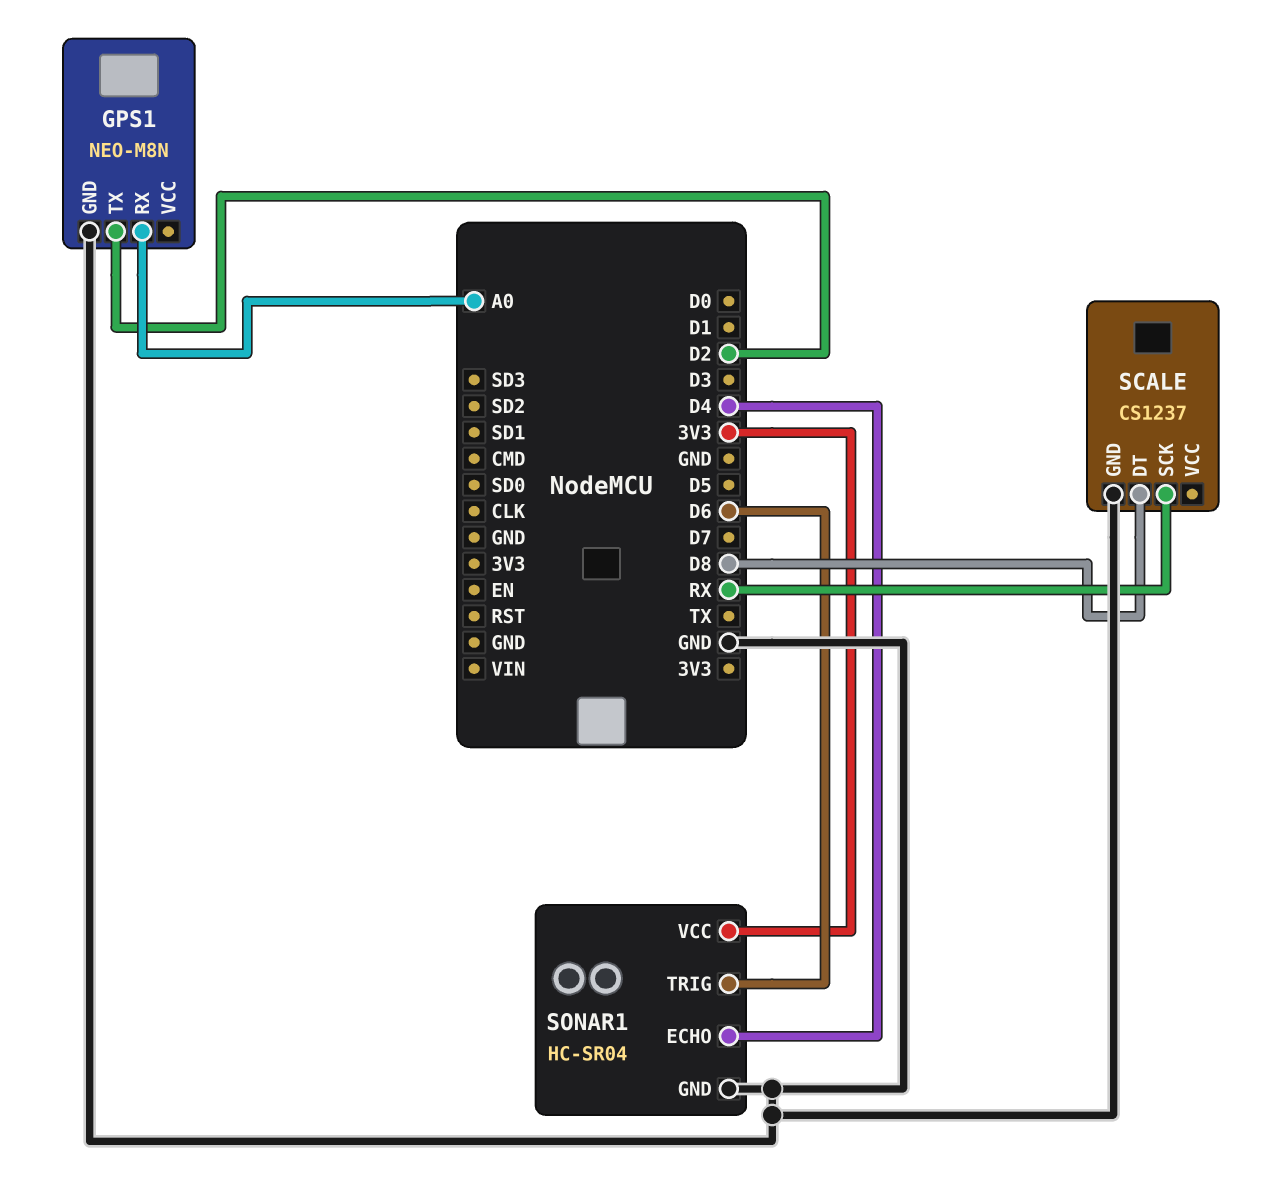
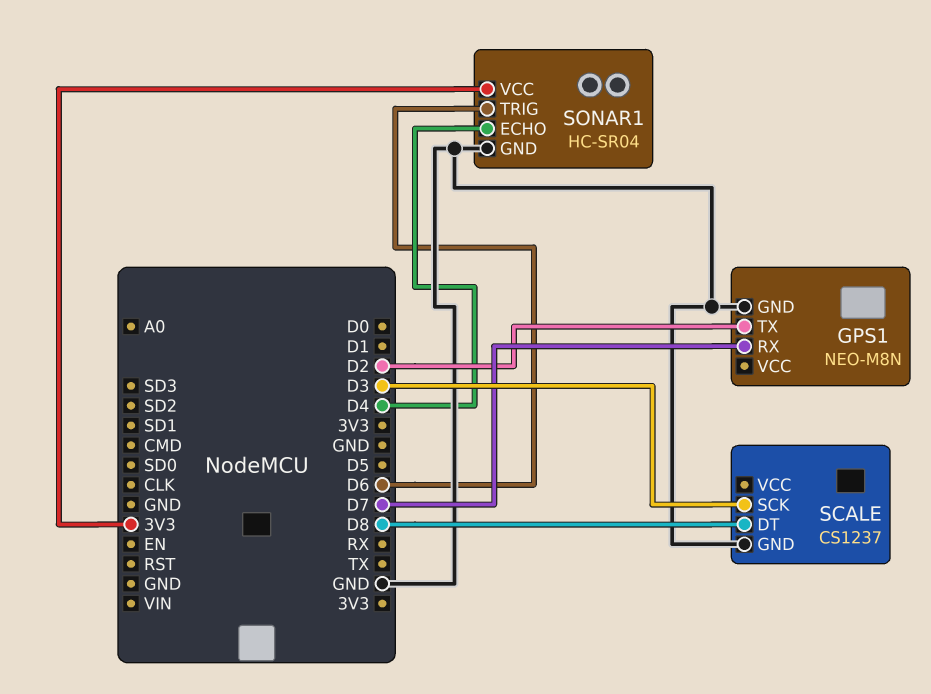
GPS1 pin RX: A0 -> D7
SCALE pin SCK: RX -> D3

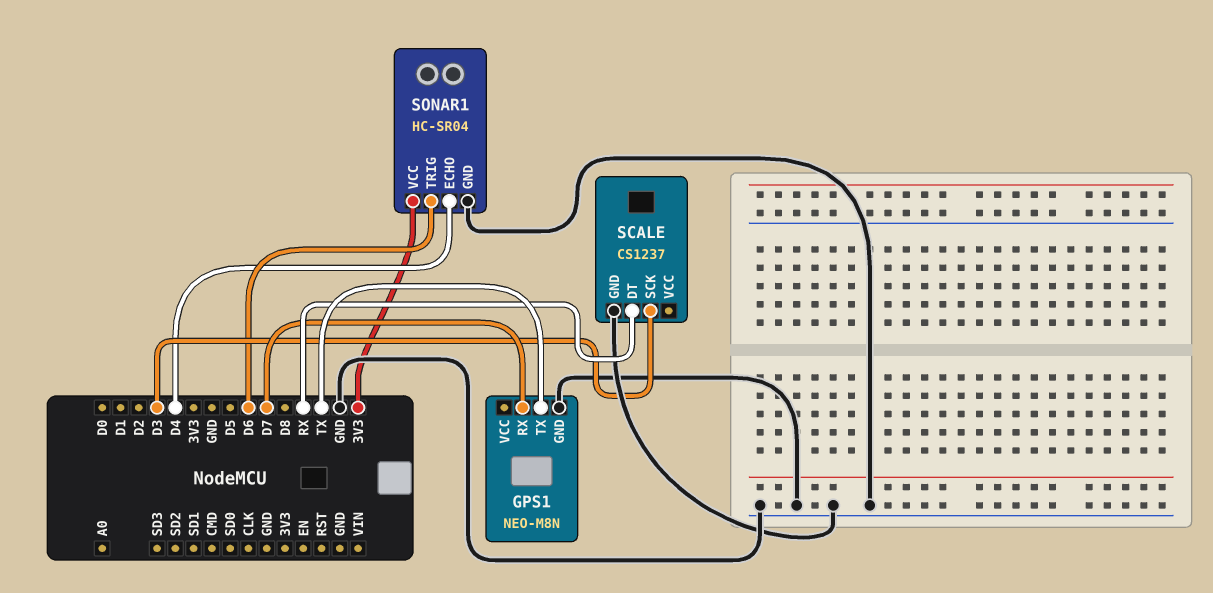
GPS1 pin TX: D2 -> TX
SCALE pin DT: D8 -> RX

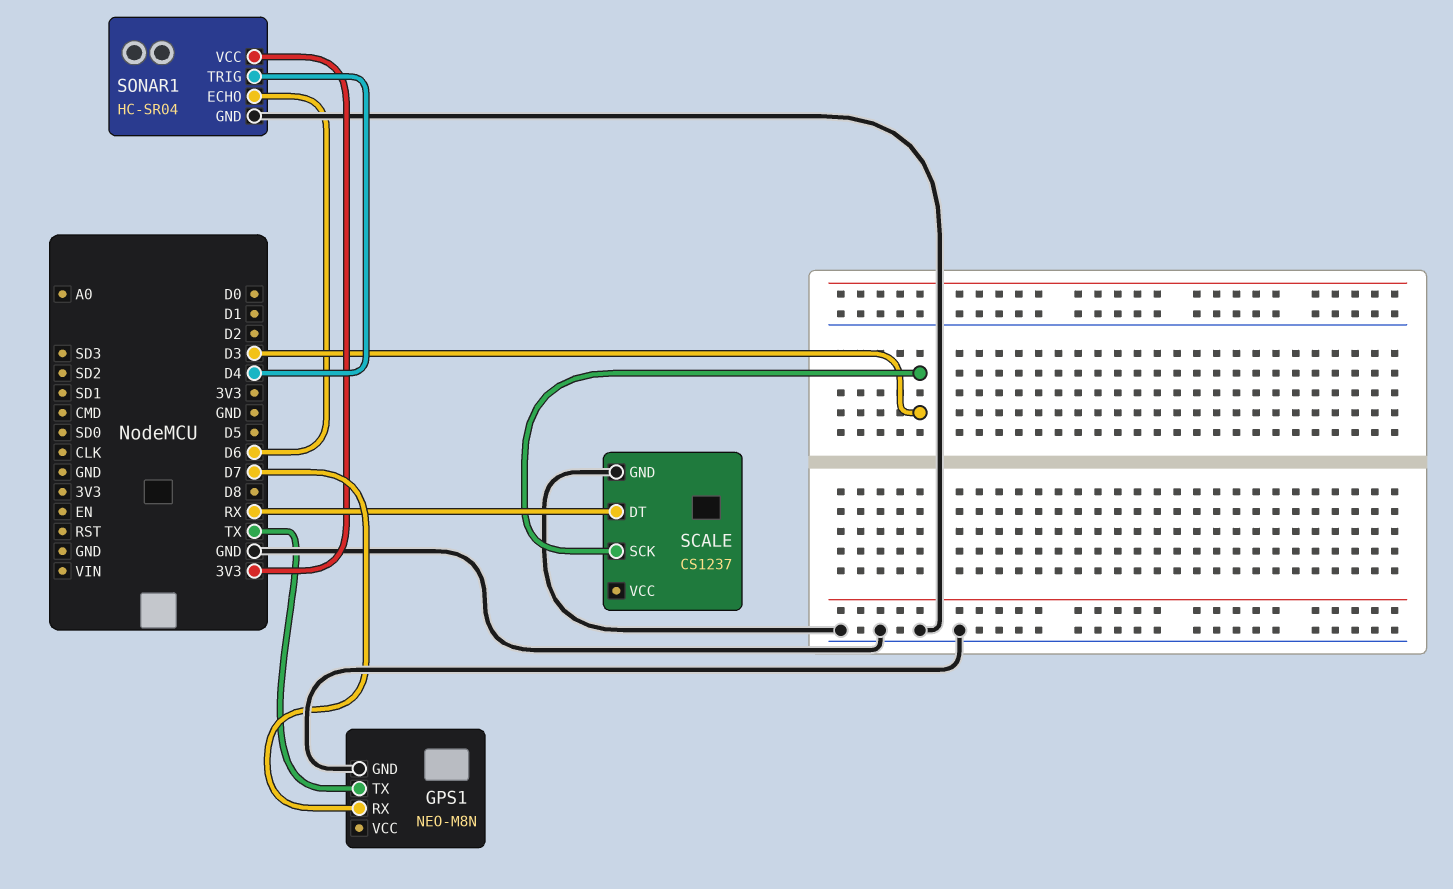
SONAR1 pin ECHO: D4 -> D6
SONAR1 pin TRIG: D6 -> D4

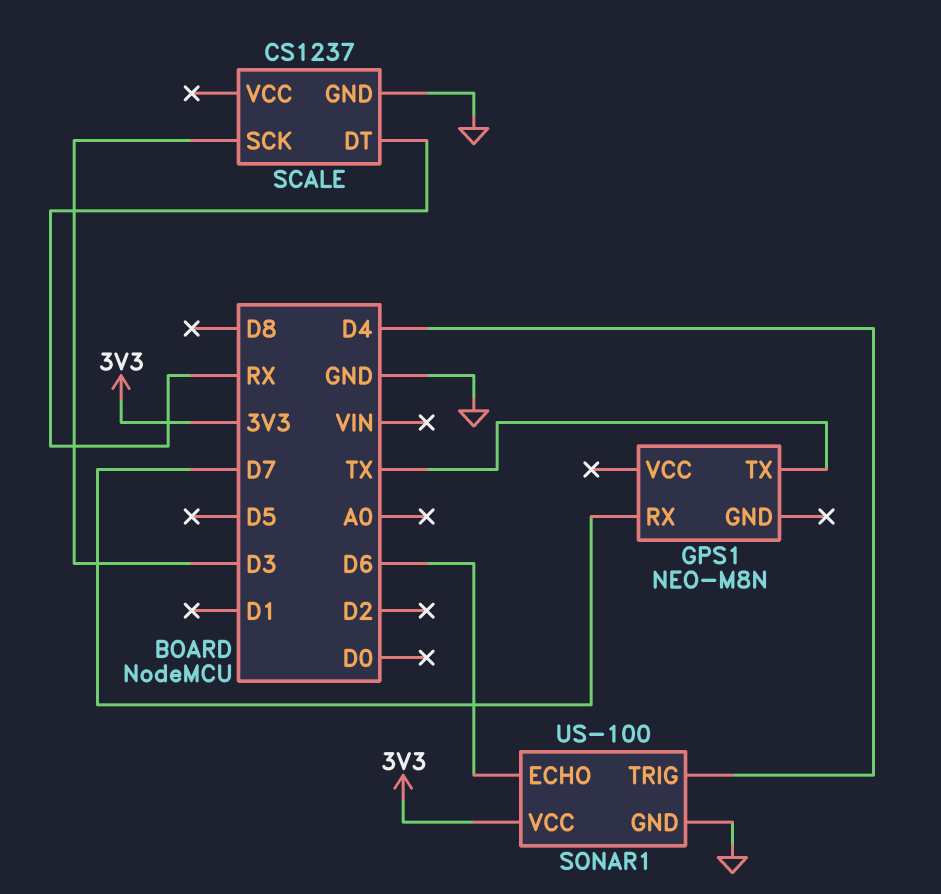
GPS1 pin GND: GND -> none
SONAR1: HC-SR04 -> US-100

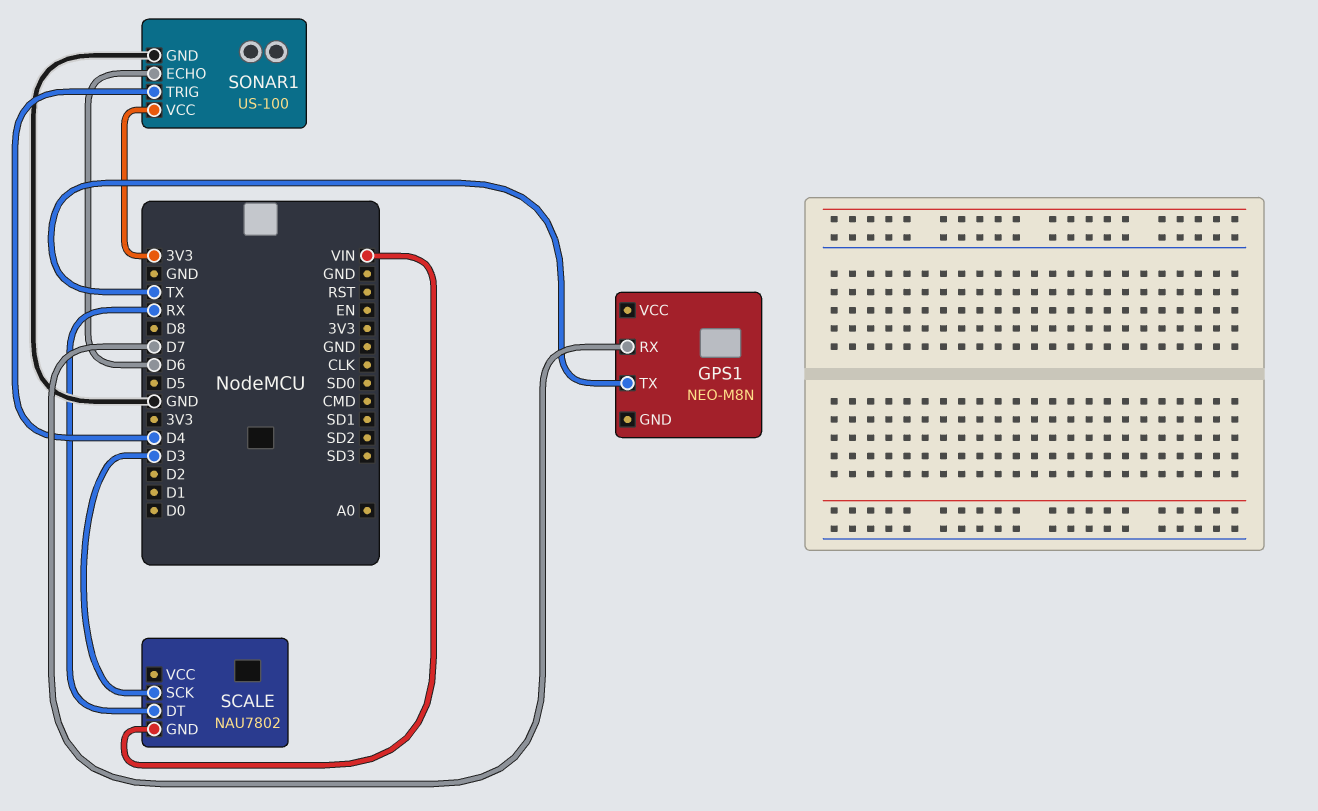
SCALE: CS1237 -> NAU7802
SCALE pin GND: GND -> VIN

